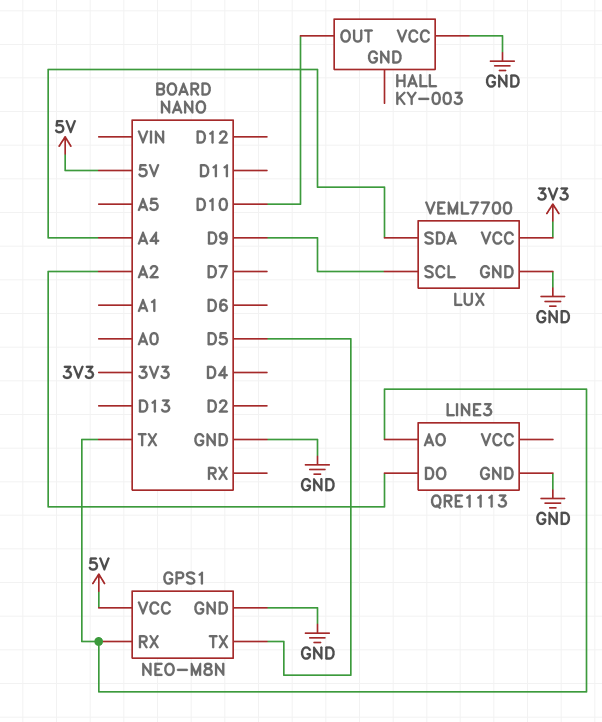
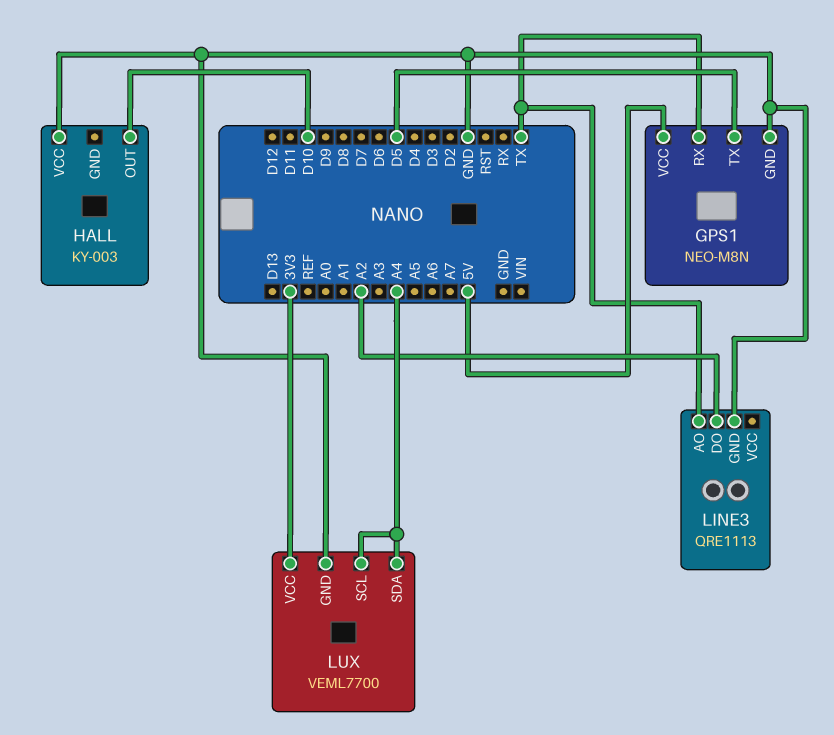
LUX pin SCL: D9 -> A4

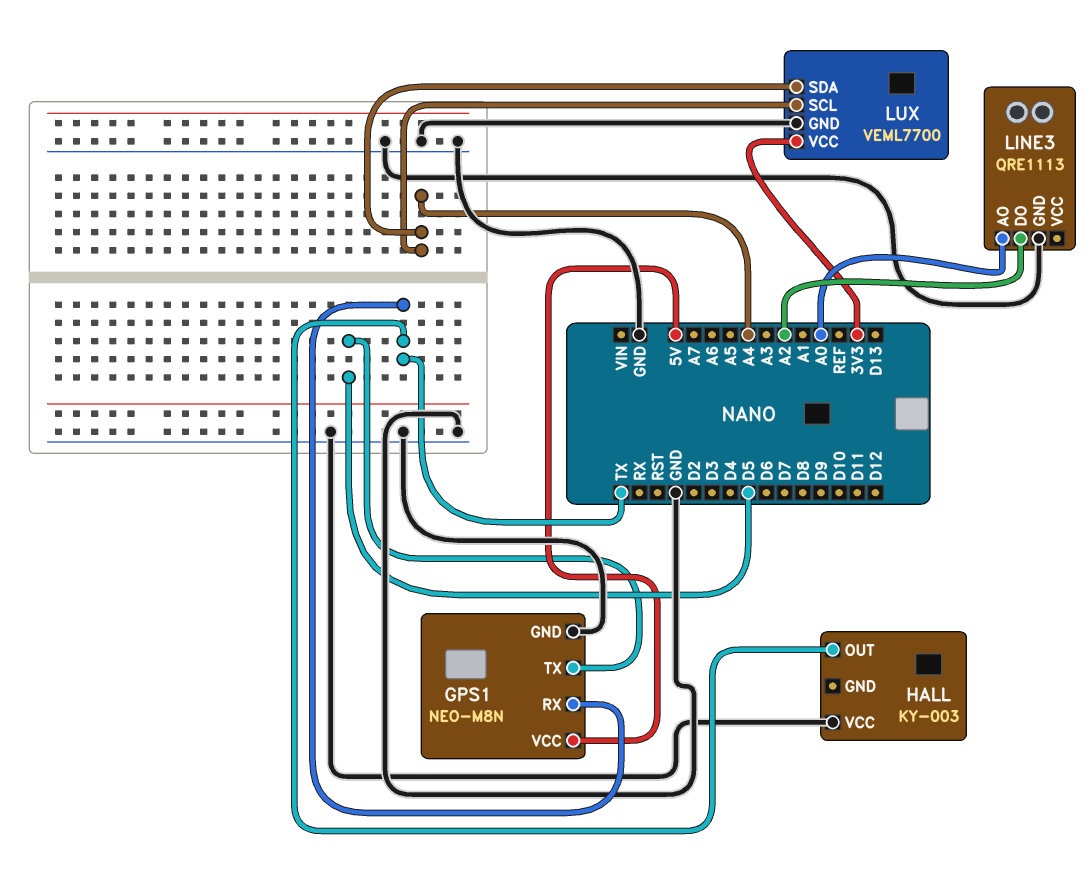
HALL pin OUT: D10 -> TX
LINE3 pin AO: TX -> A0

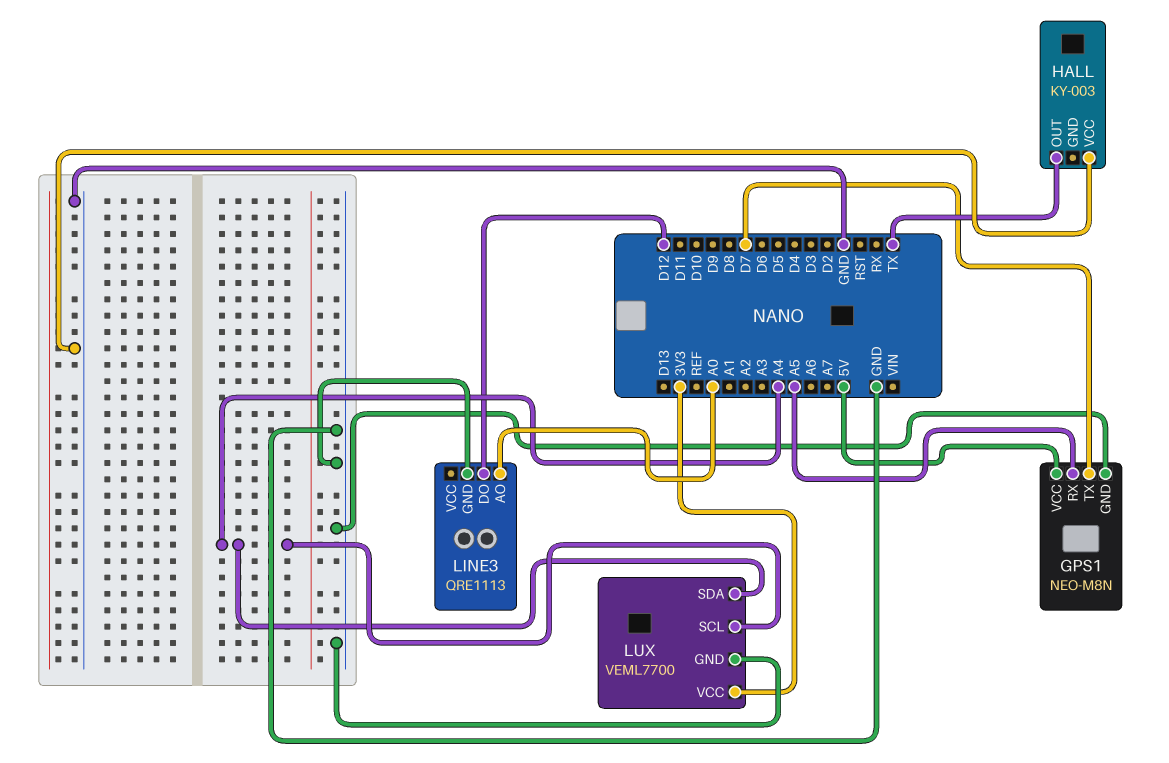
GPS1 pin RX: TX -> A5
GPS1 pin TX: D5 -> D7
LINE3 pin DO: A2 -> D12

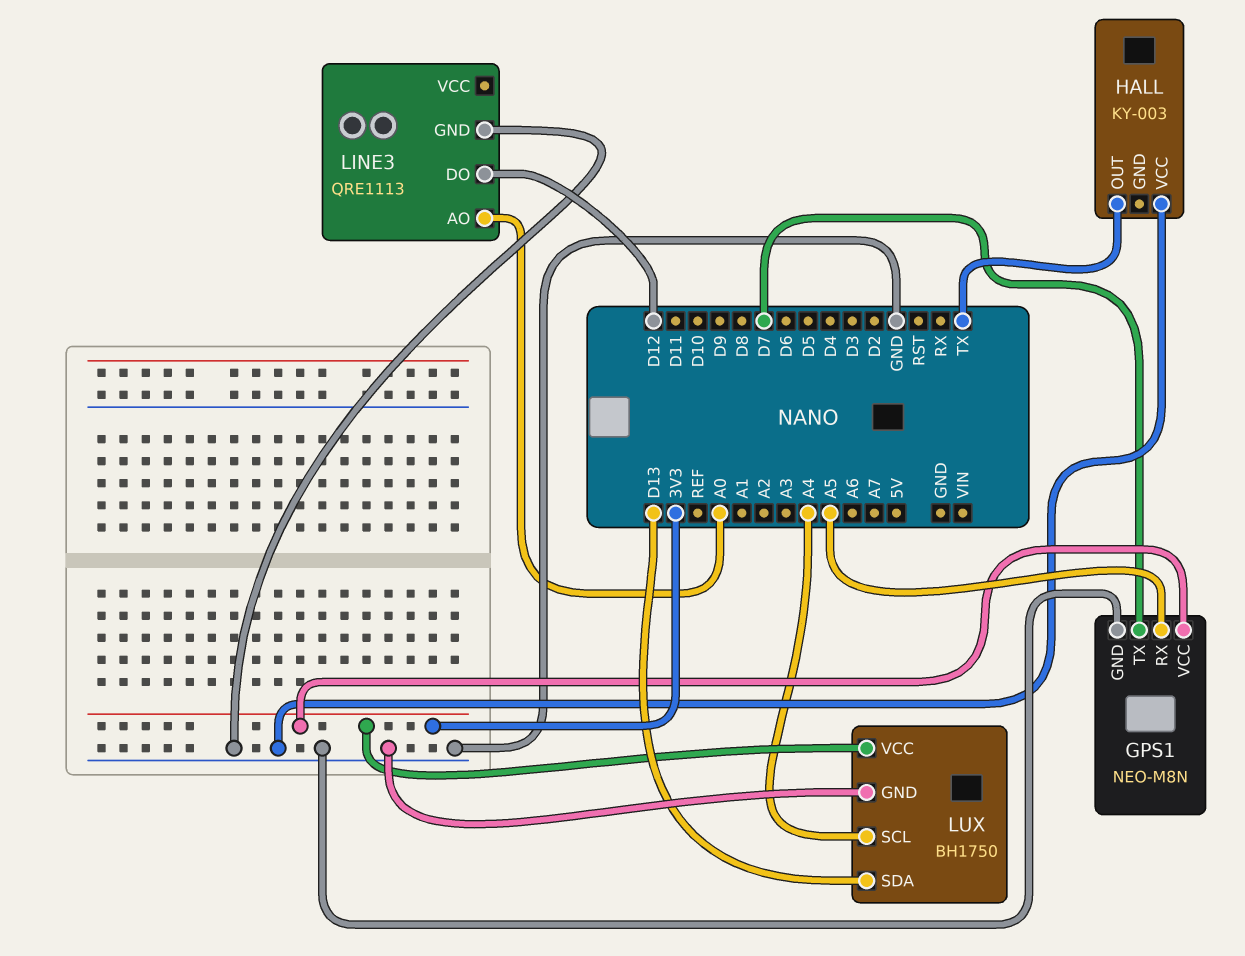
GPS1 pin VCC: 5V -> 3V3
LUX: VEML7700 -> BH1750
LUX pin SDA: A4 -> D13

